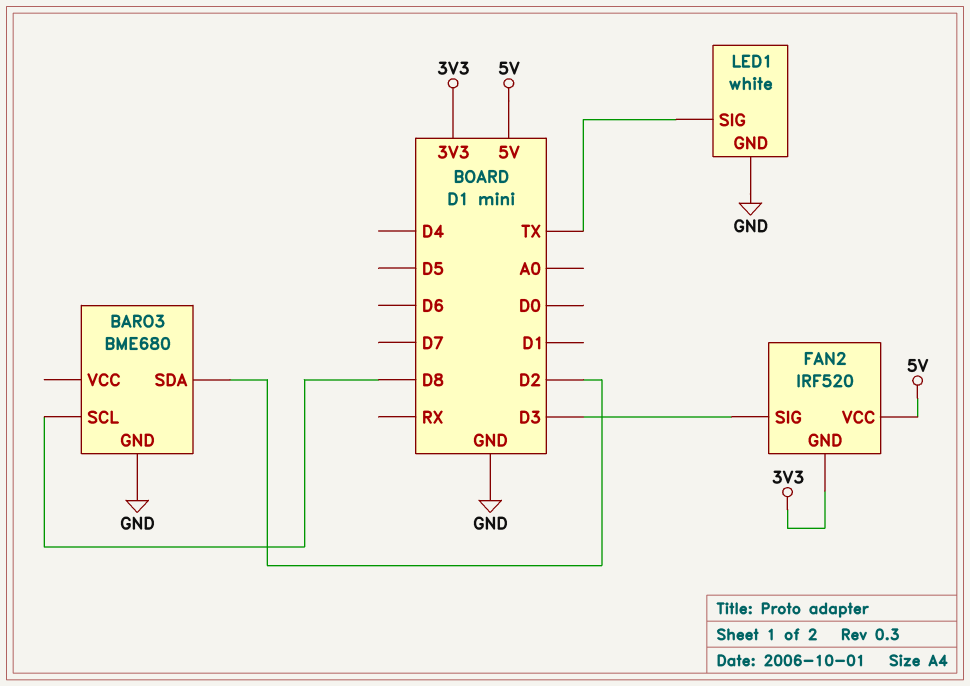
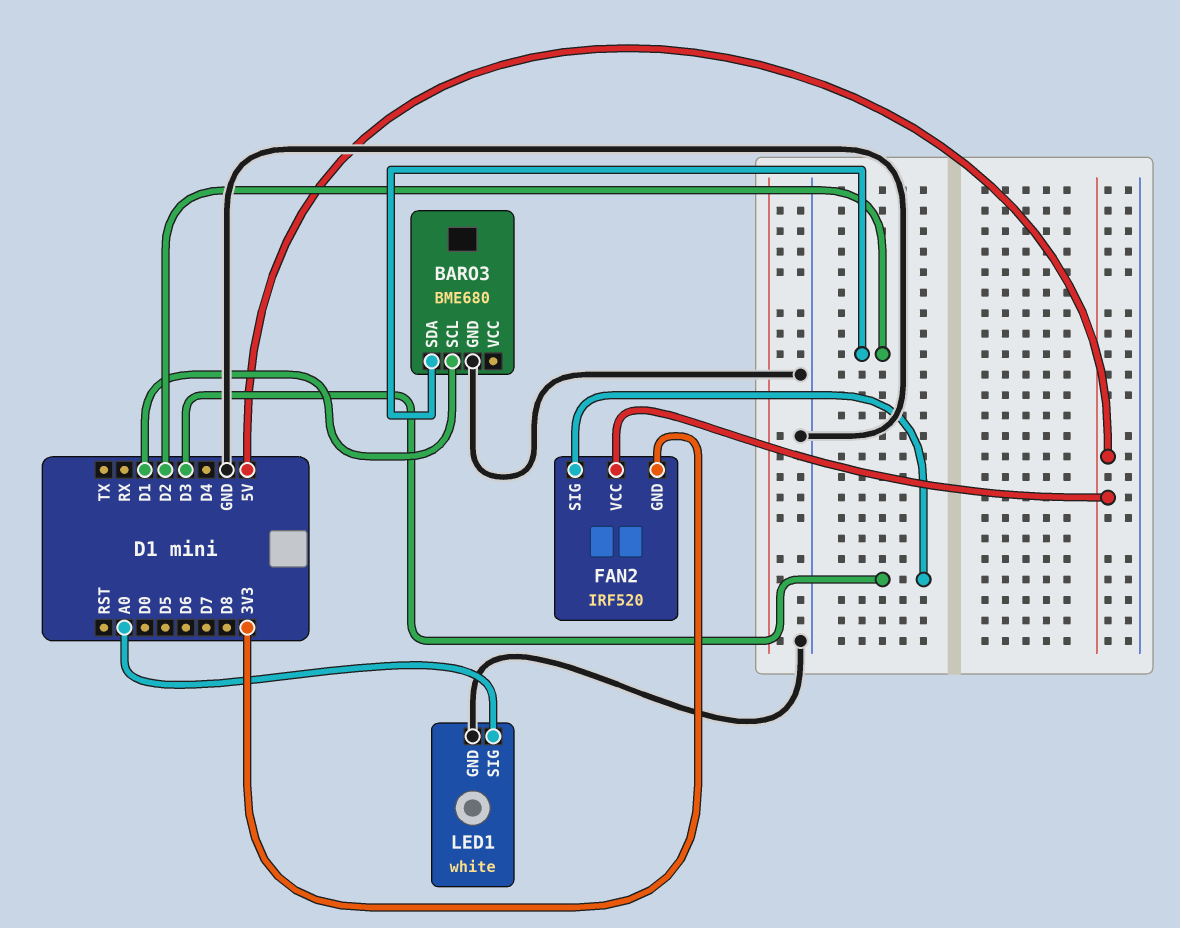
BARO3 pin SCL: D8 -> D1
LED1 pin SIG: TX -> A0

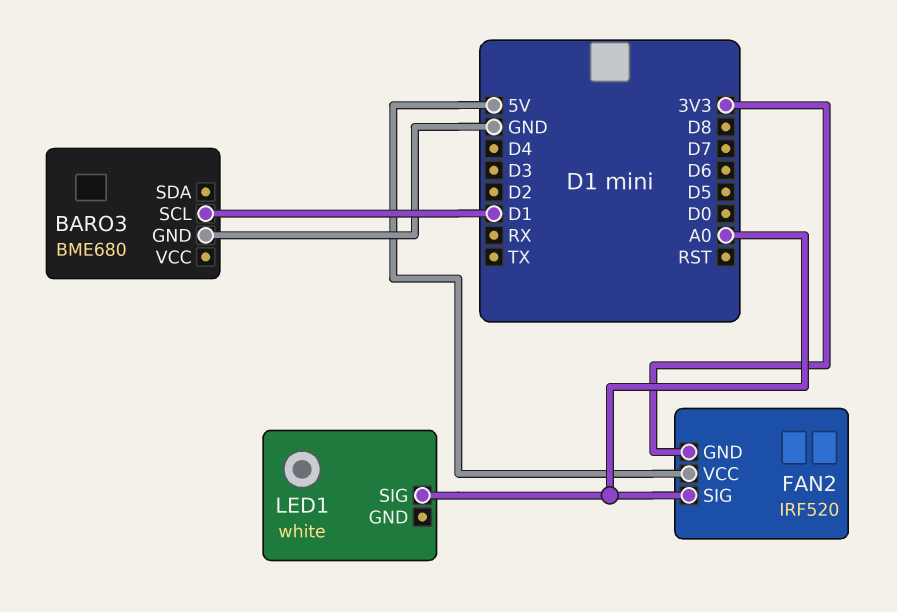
BARO3 pin SDA: D2 -> none
FAN2 pin SIG: D3 -> A0
LED1 pin GND: GND -> none

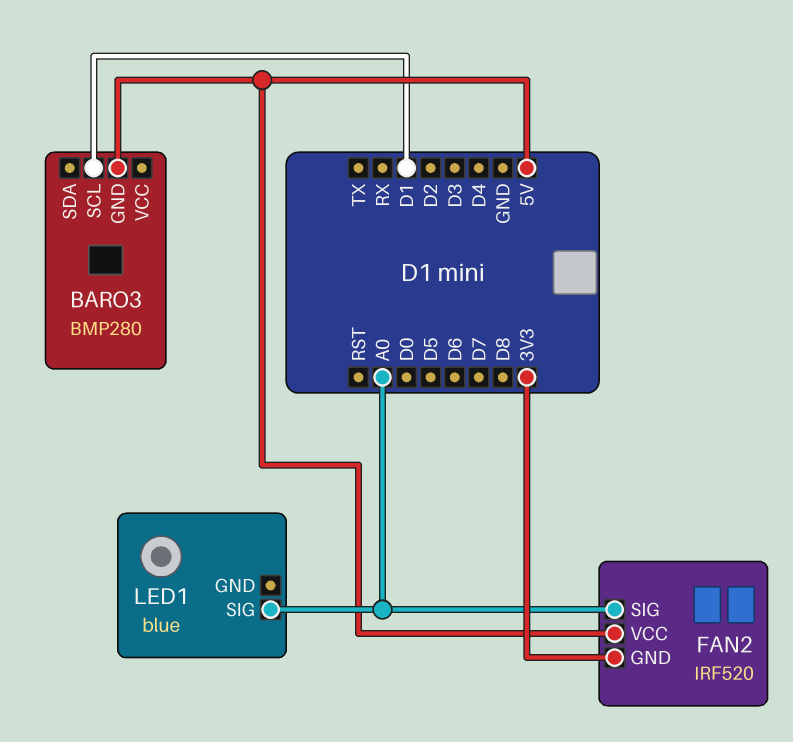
BARO3: BME680 -> BMP280
BARO3 pin GND: GND -> 5V
LED1: white -> blue

